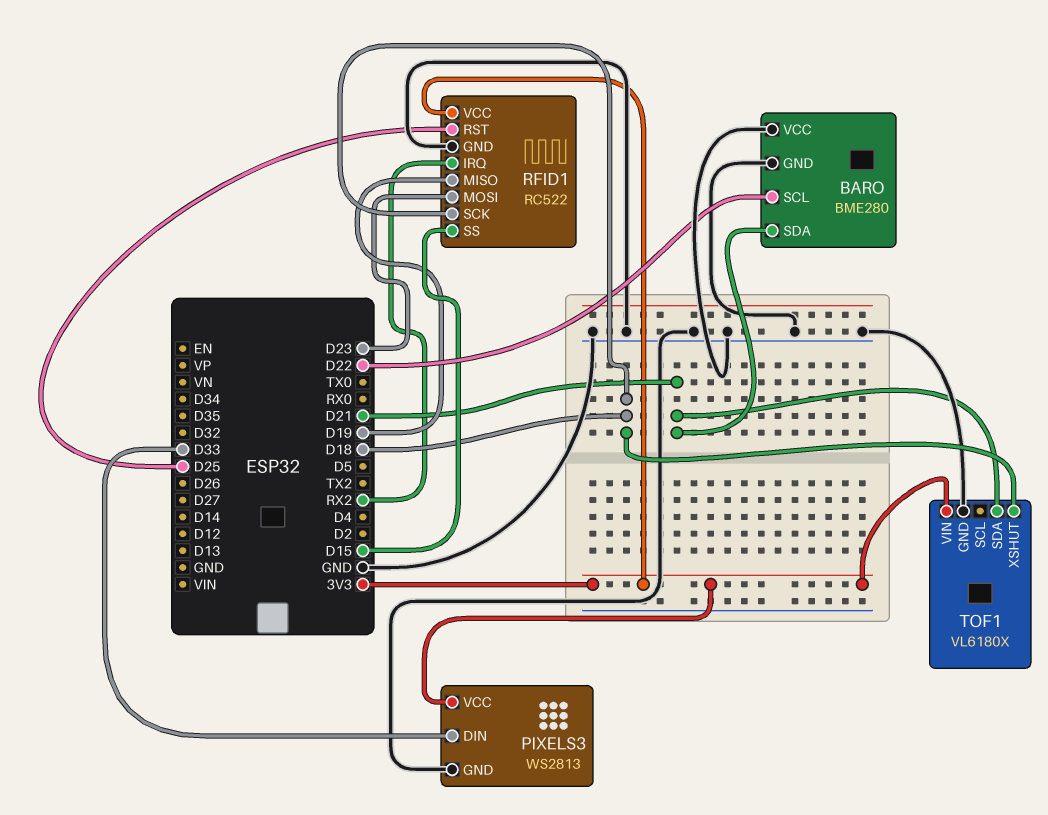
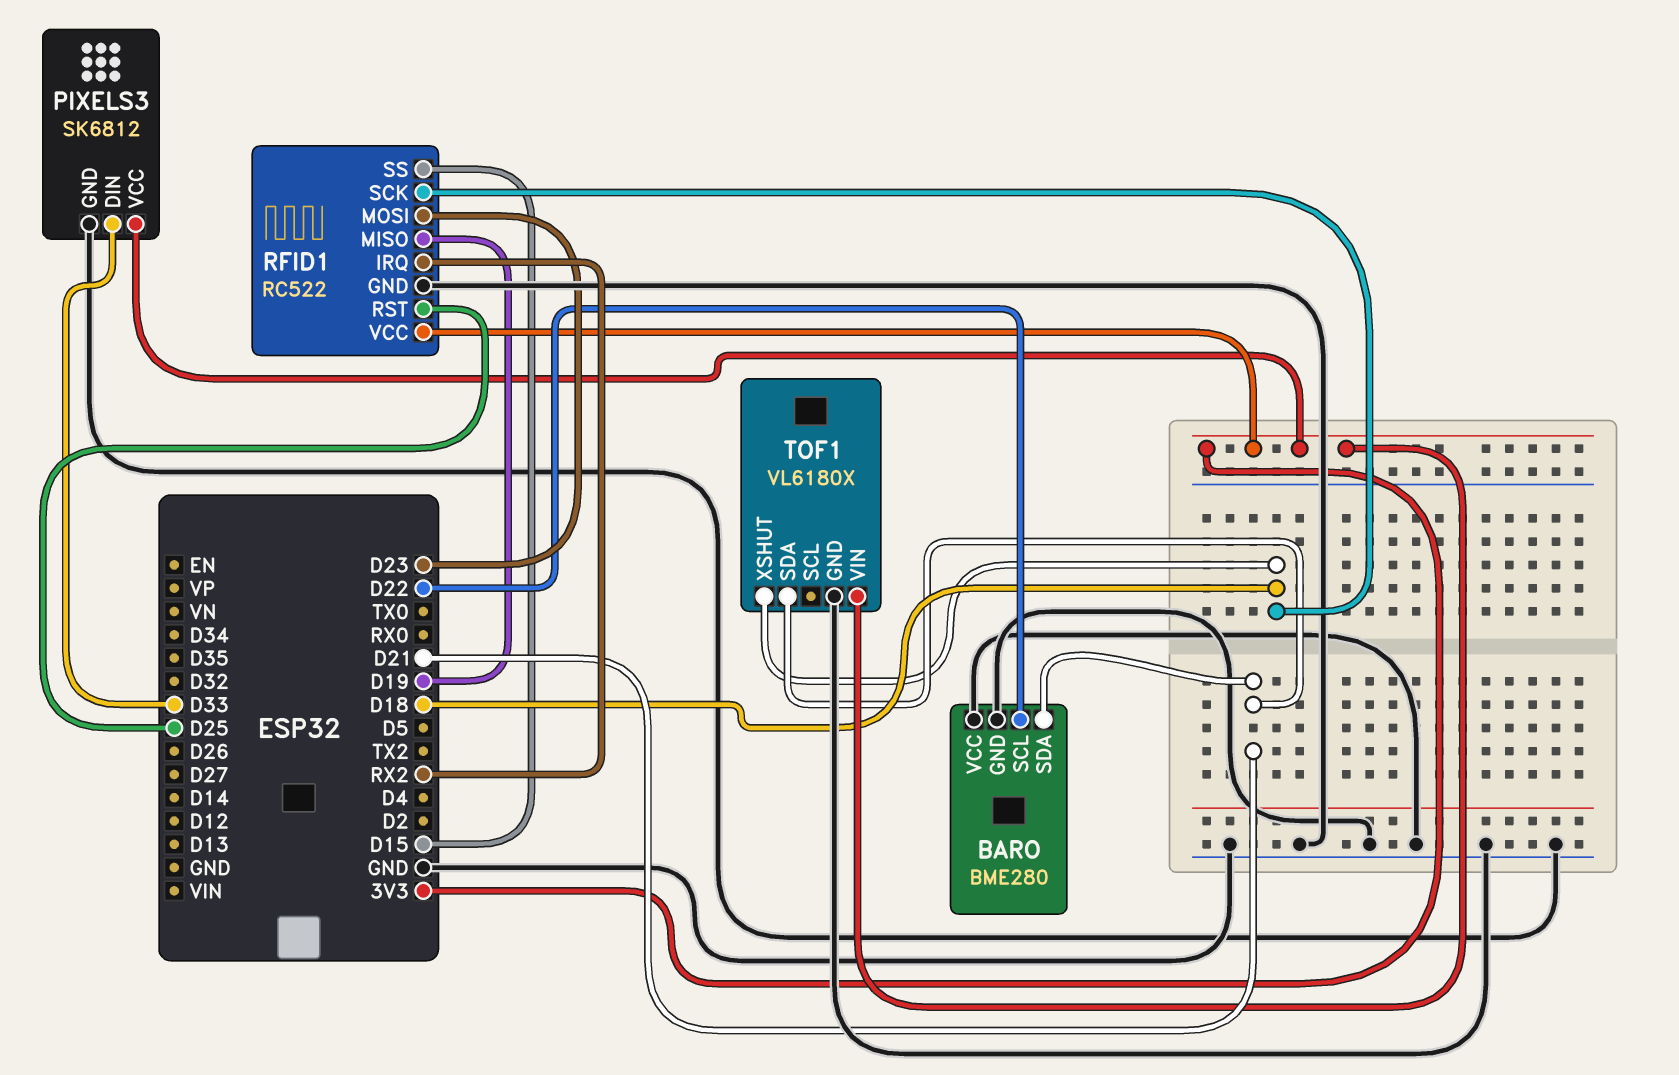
PIXELS3: WS2813 -> SK6812

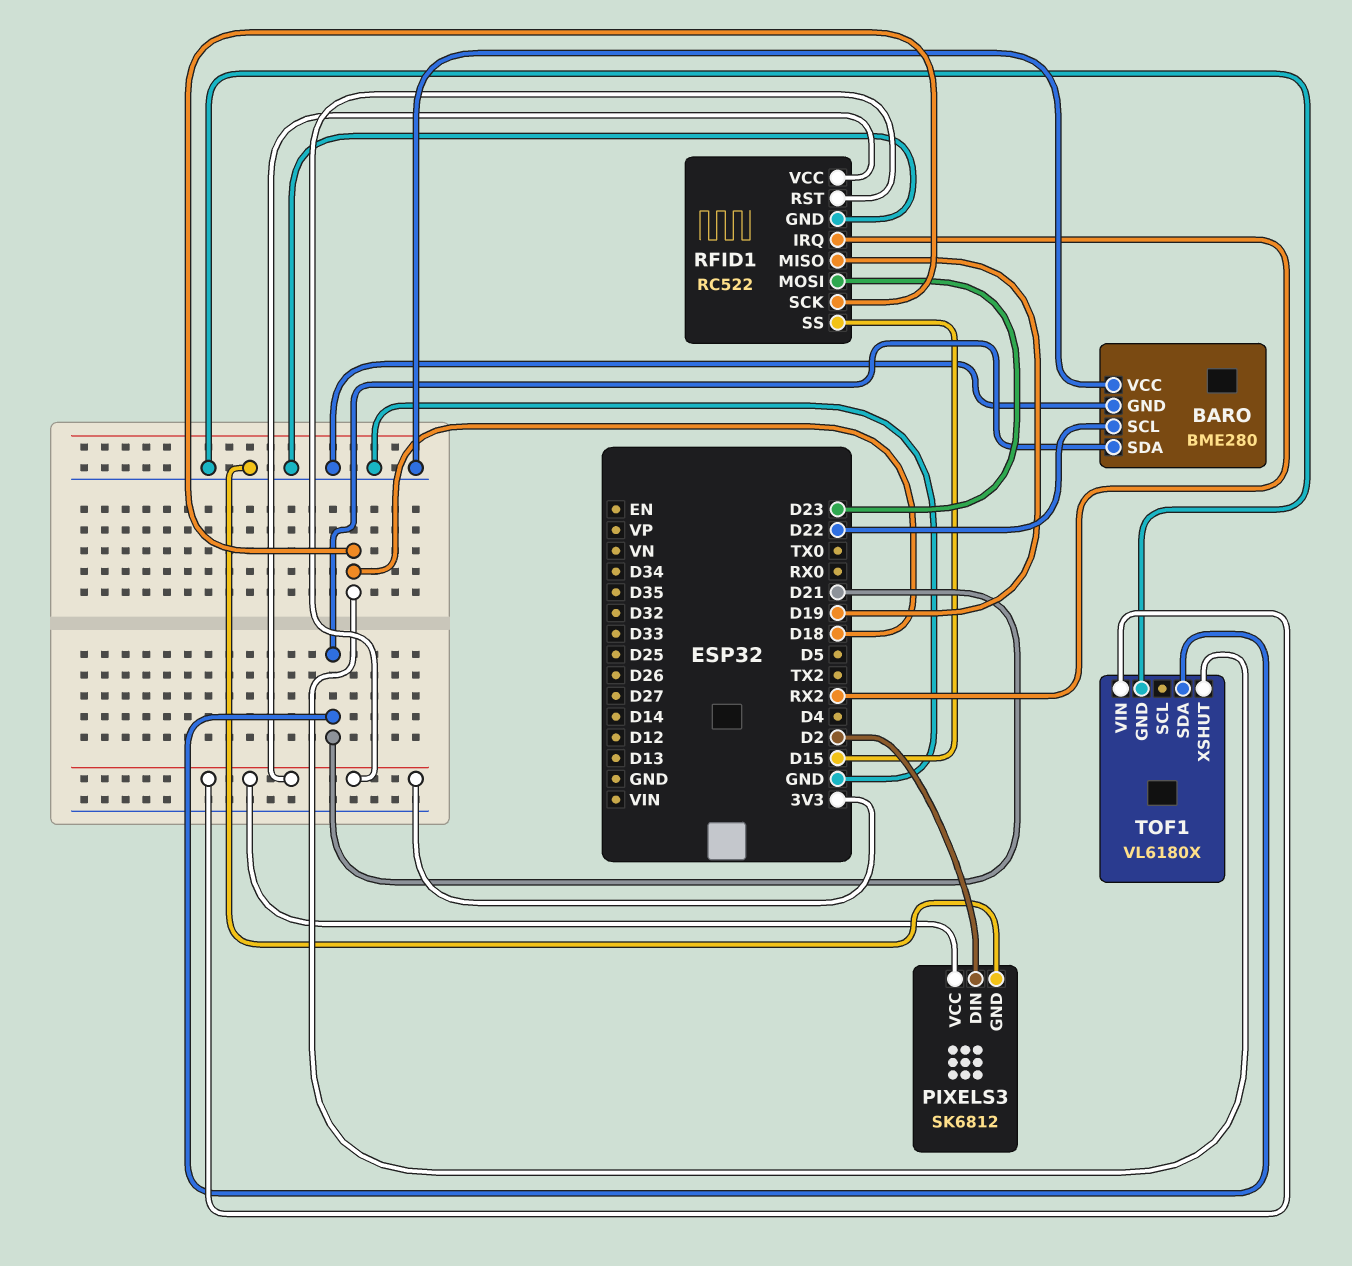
PIXELS3 pin DIN: D33 -> D2
RFID1 pin RST: D25 -> 3V3

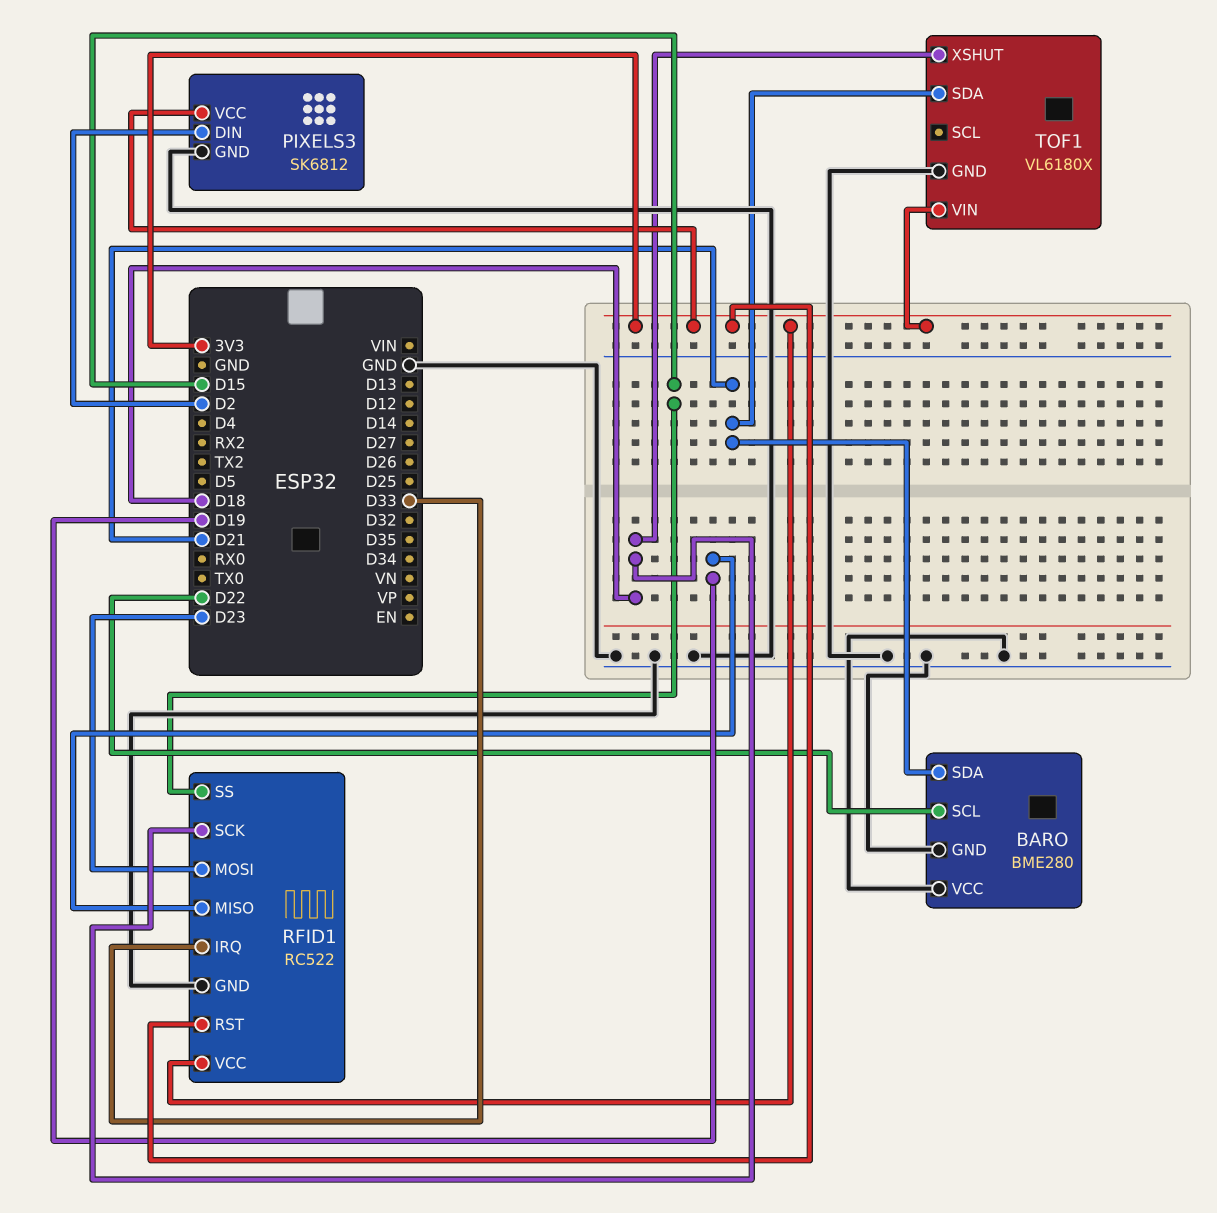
RFID1 pin IRQ: RX2 -> D33

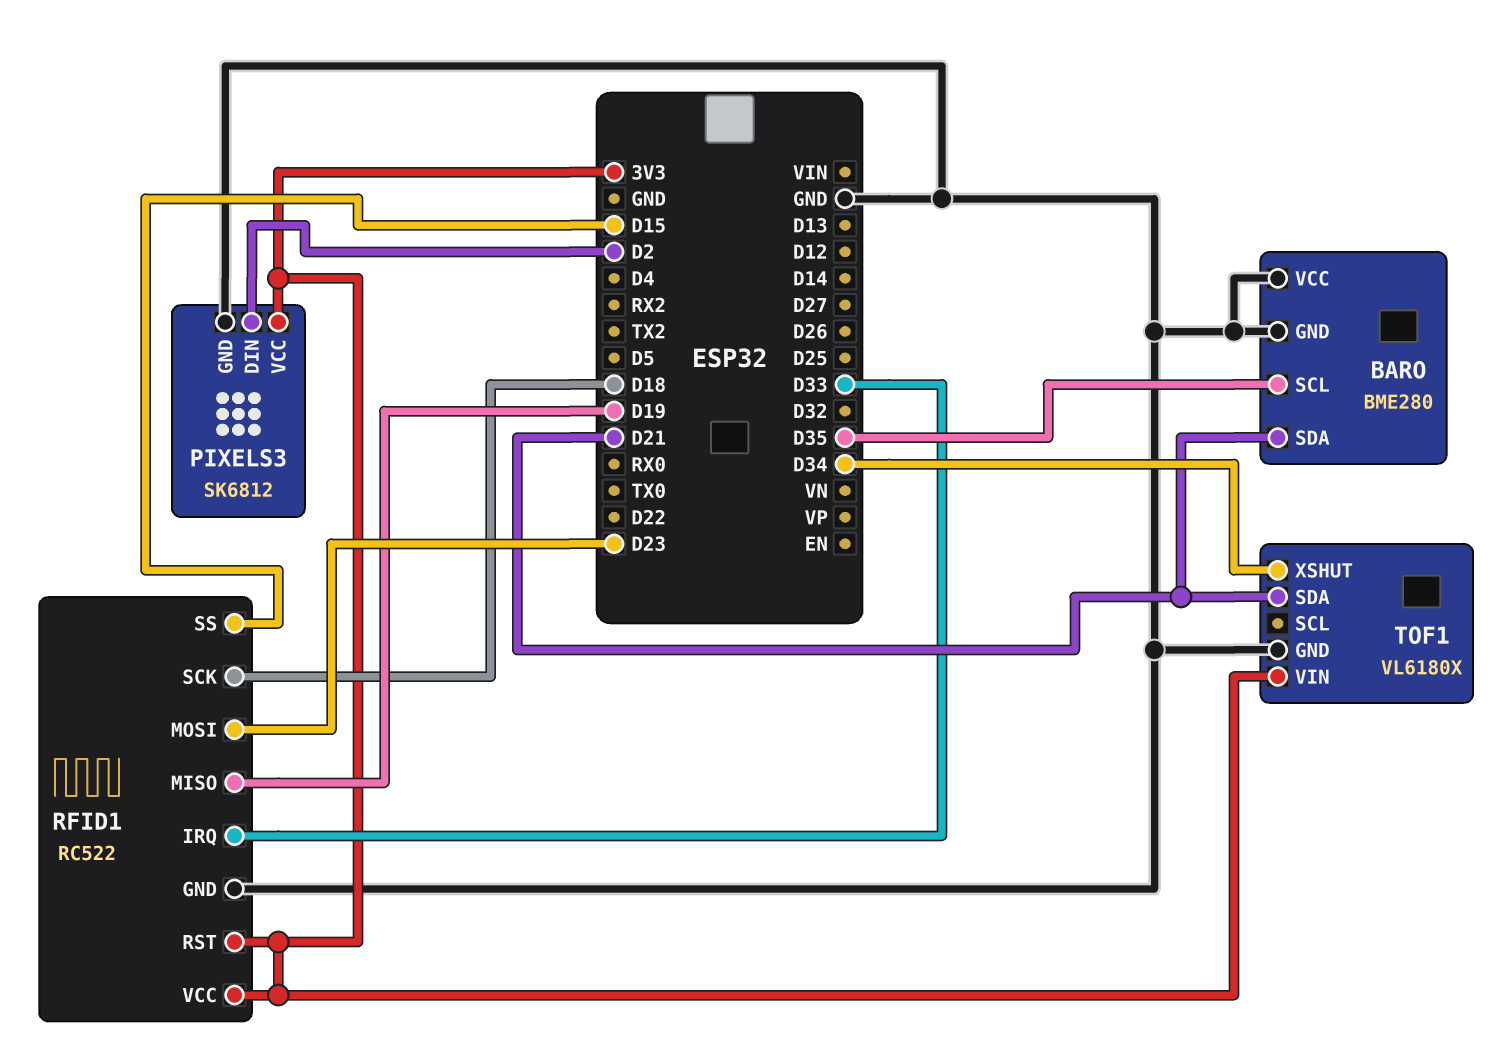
BARO pin SCL: D22 -> D35
TOF1 pin XSHUT: D18 -> D34

